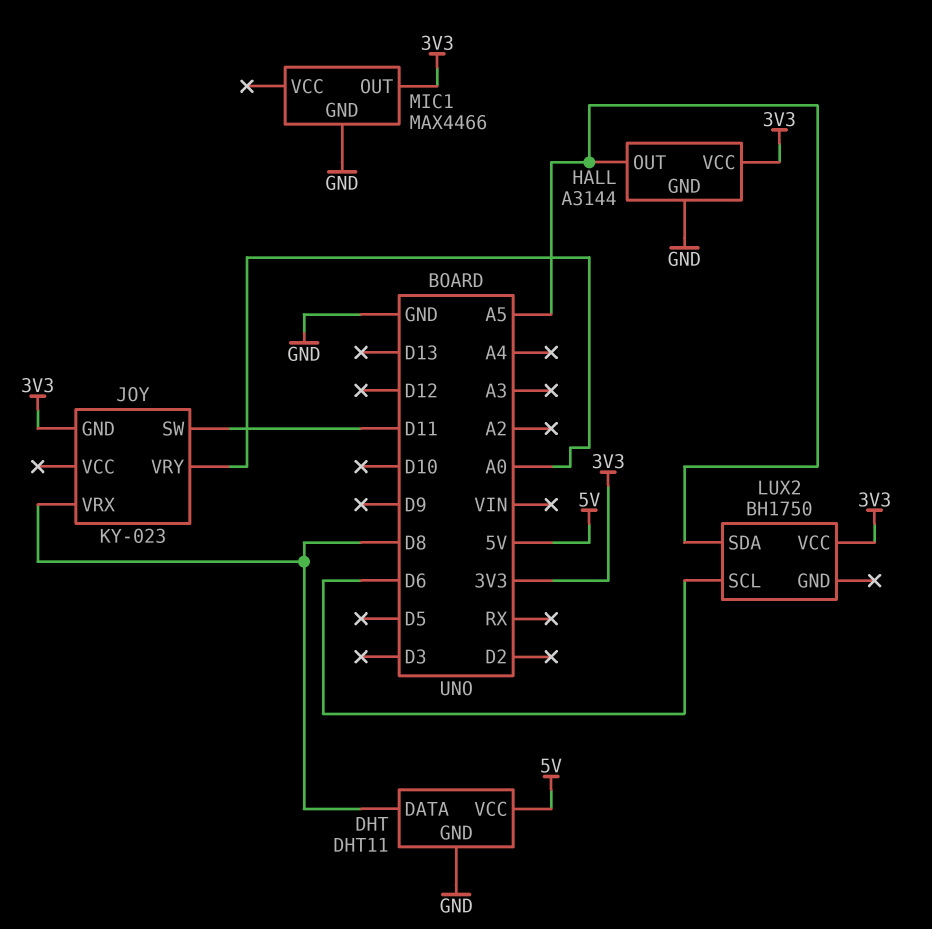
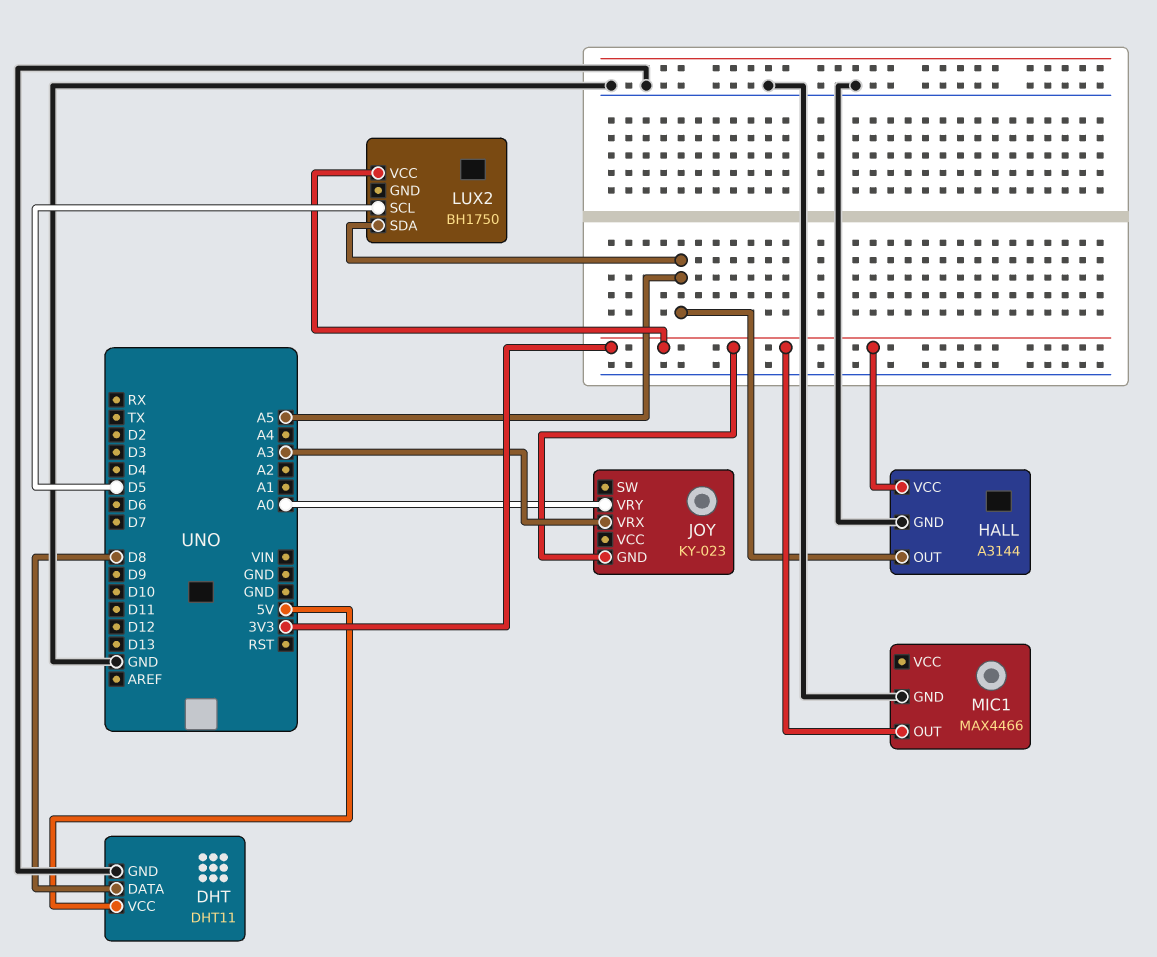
JOY pin SW: D11 -> none
JOY pin VRX: D8 -> A3
LUX2 pin SCL: D6 -> D5

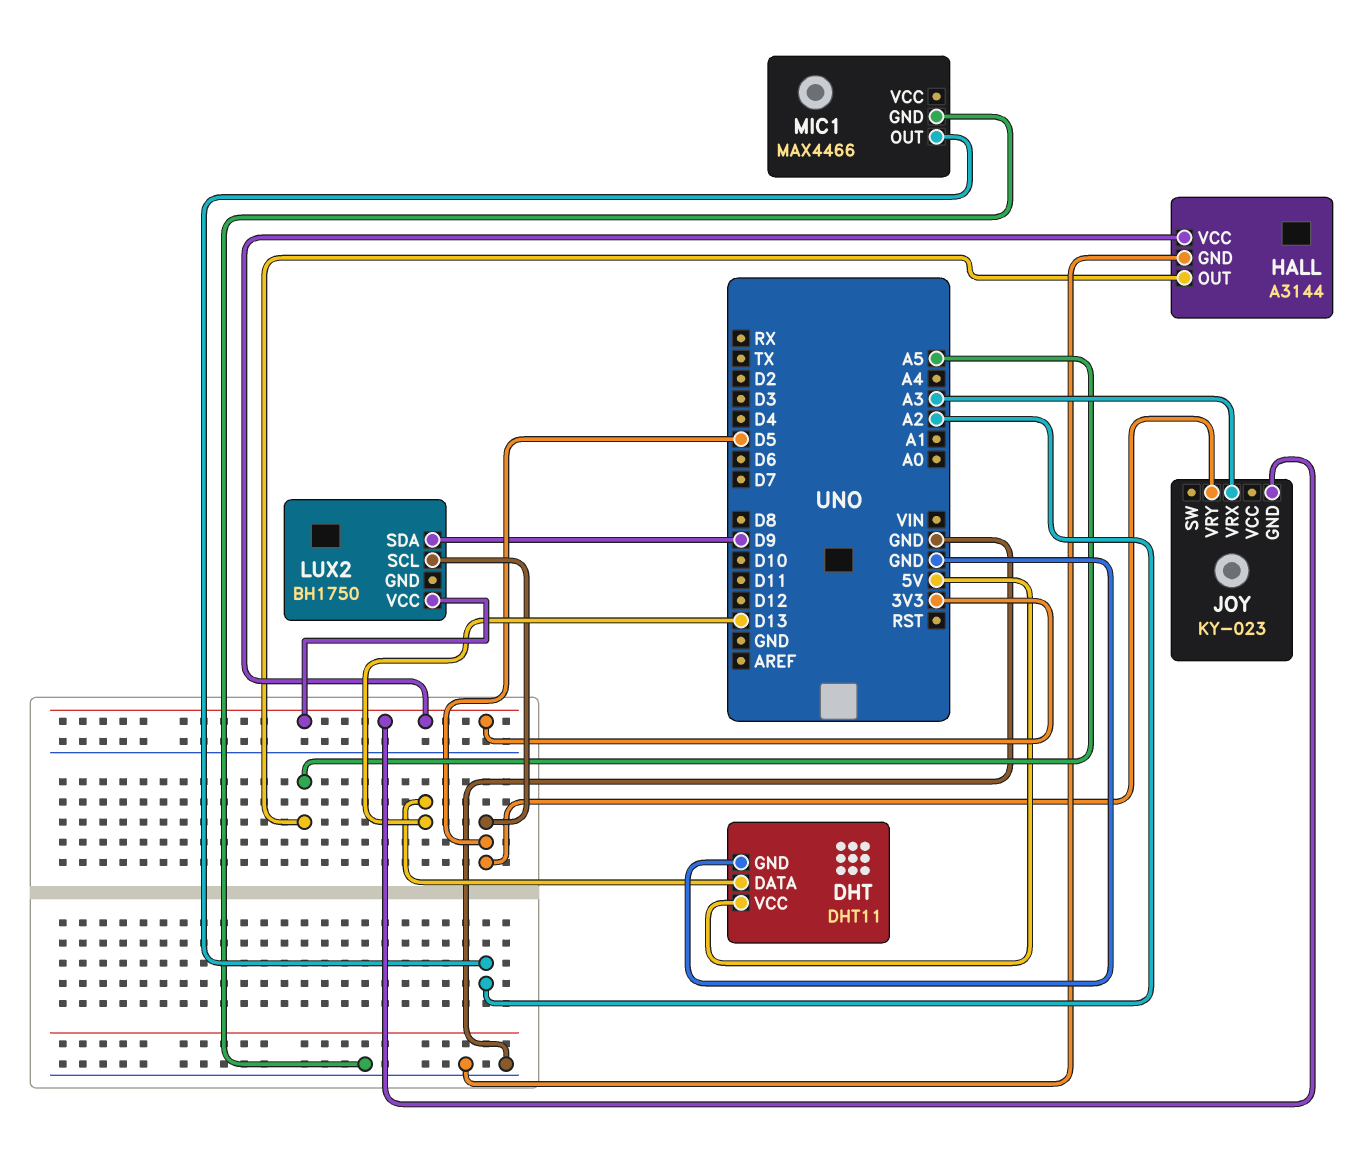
DHT pin DATA: D8 -> D13
JOY pin VRY: A0 -> D5
LUX2 pin SDA: A5 -> D9
MIC1 pin OUT: 3V3 -> A2

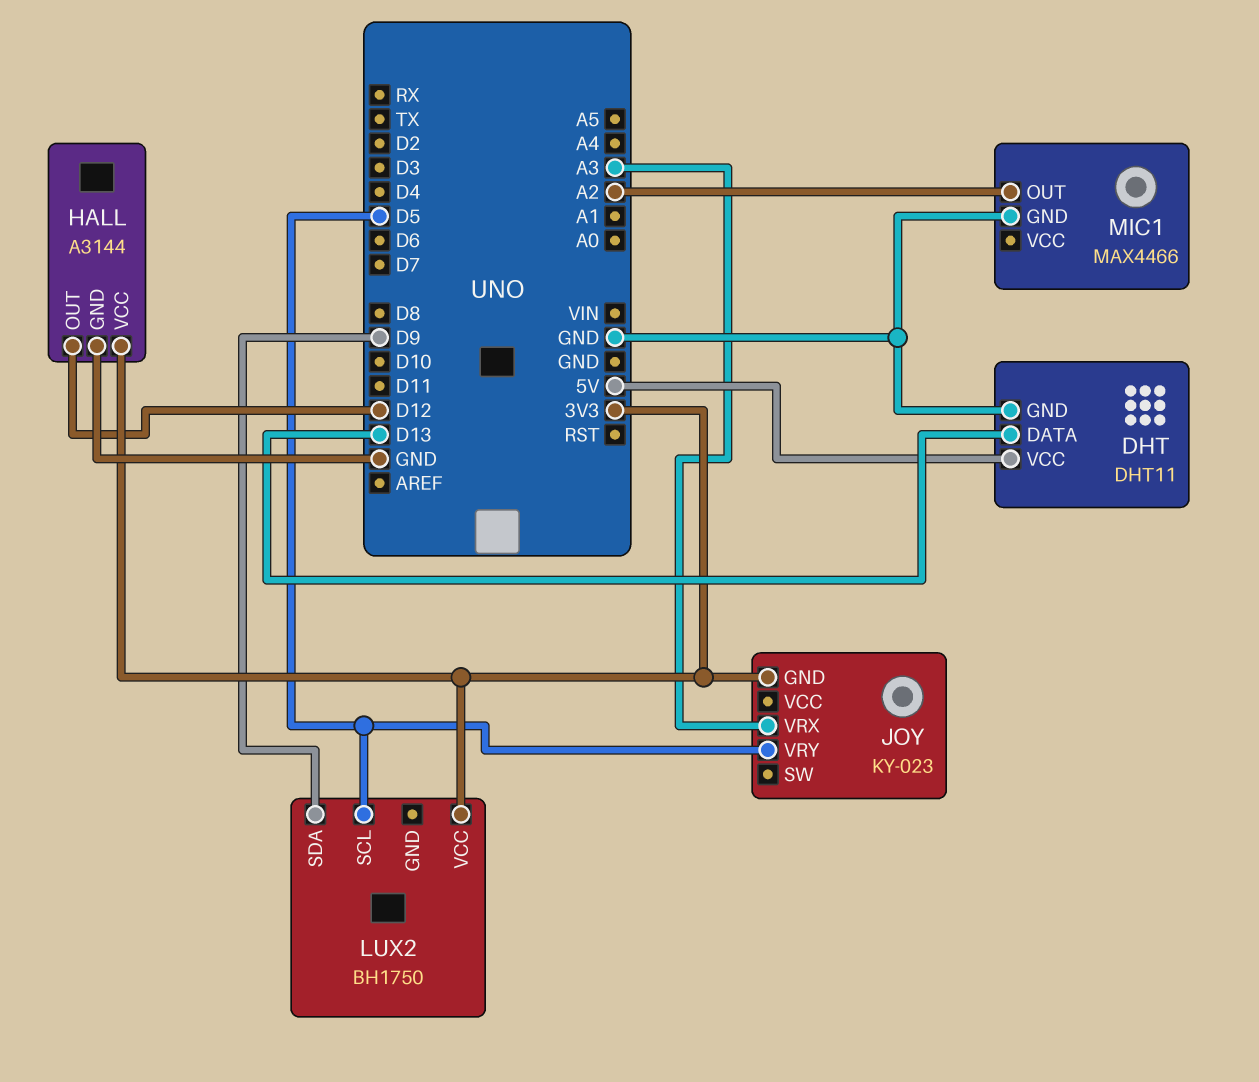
HALL pin OUT: A5 -> D12

